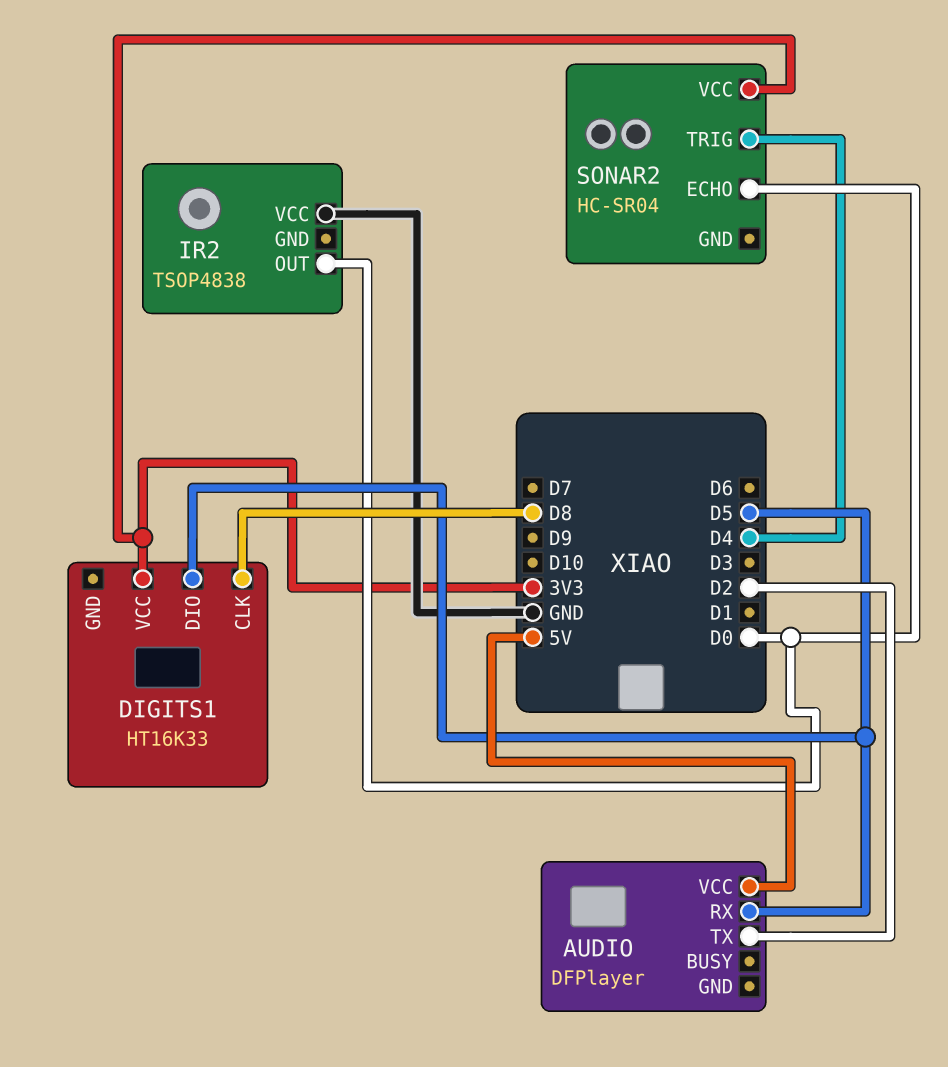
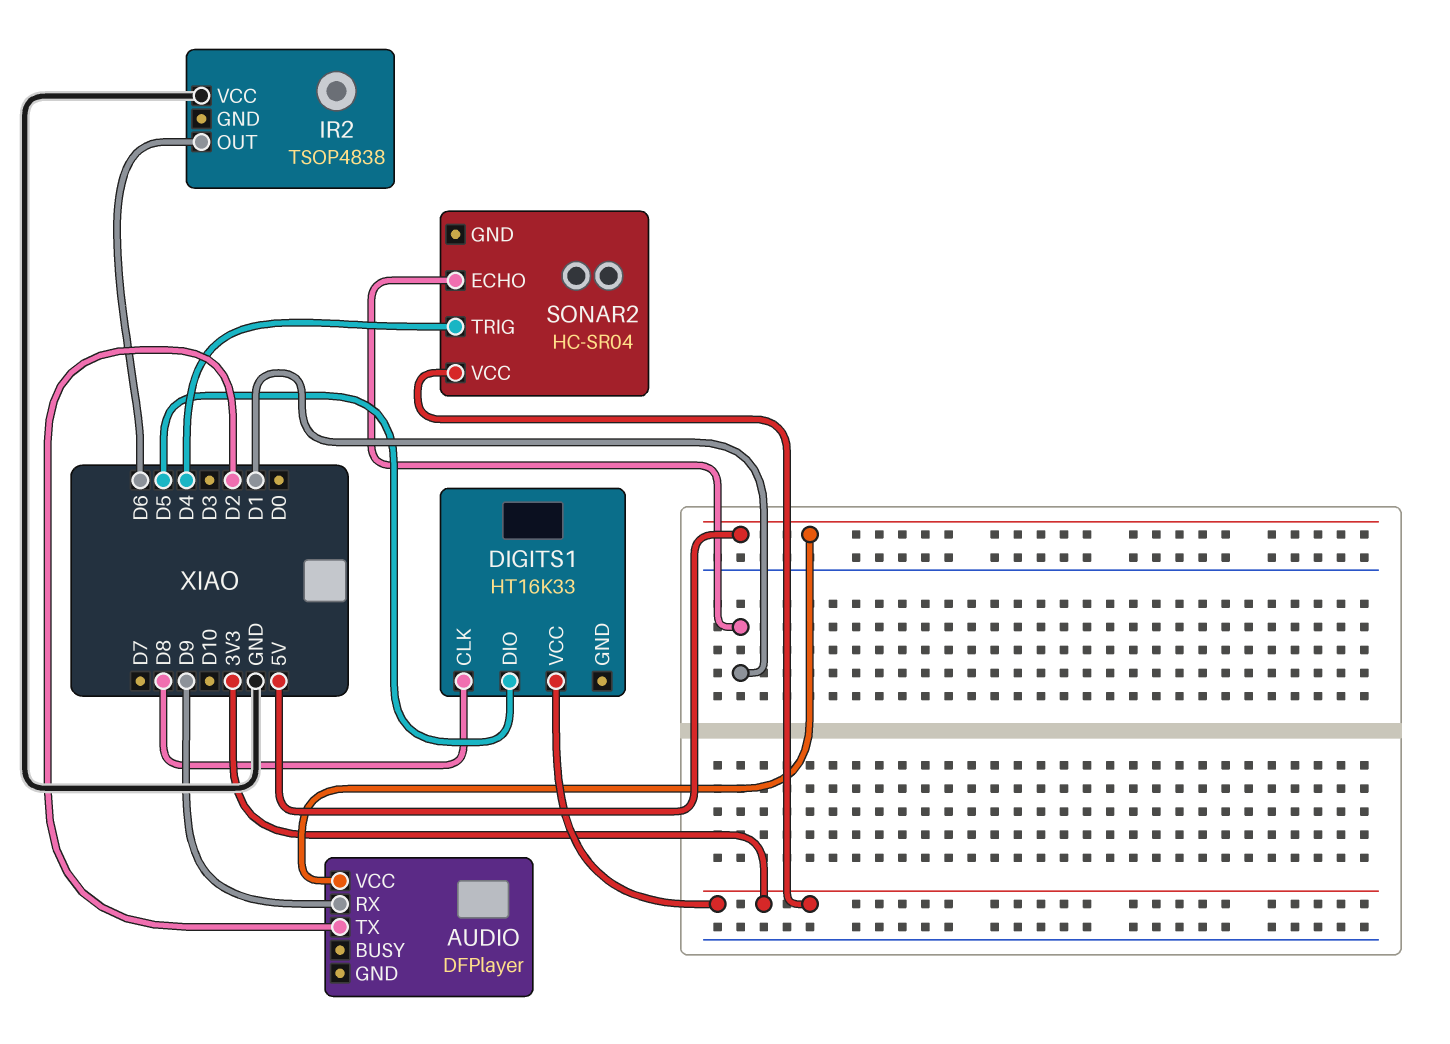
AUDIO pin RX: D5 -> D9
IR2 pin OUT: D0 -> D6
SONAR2 pin ECHO: D0 -> D1

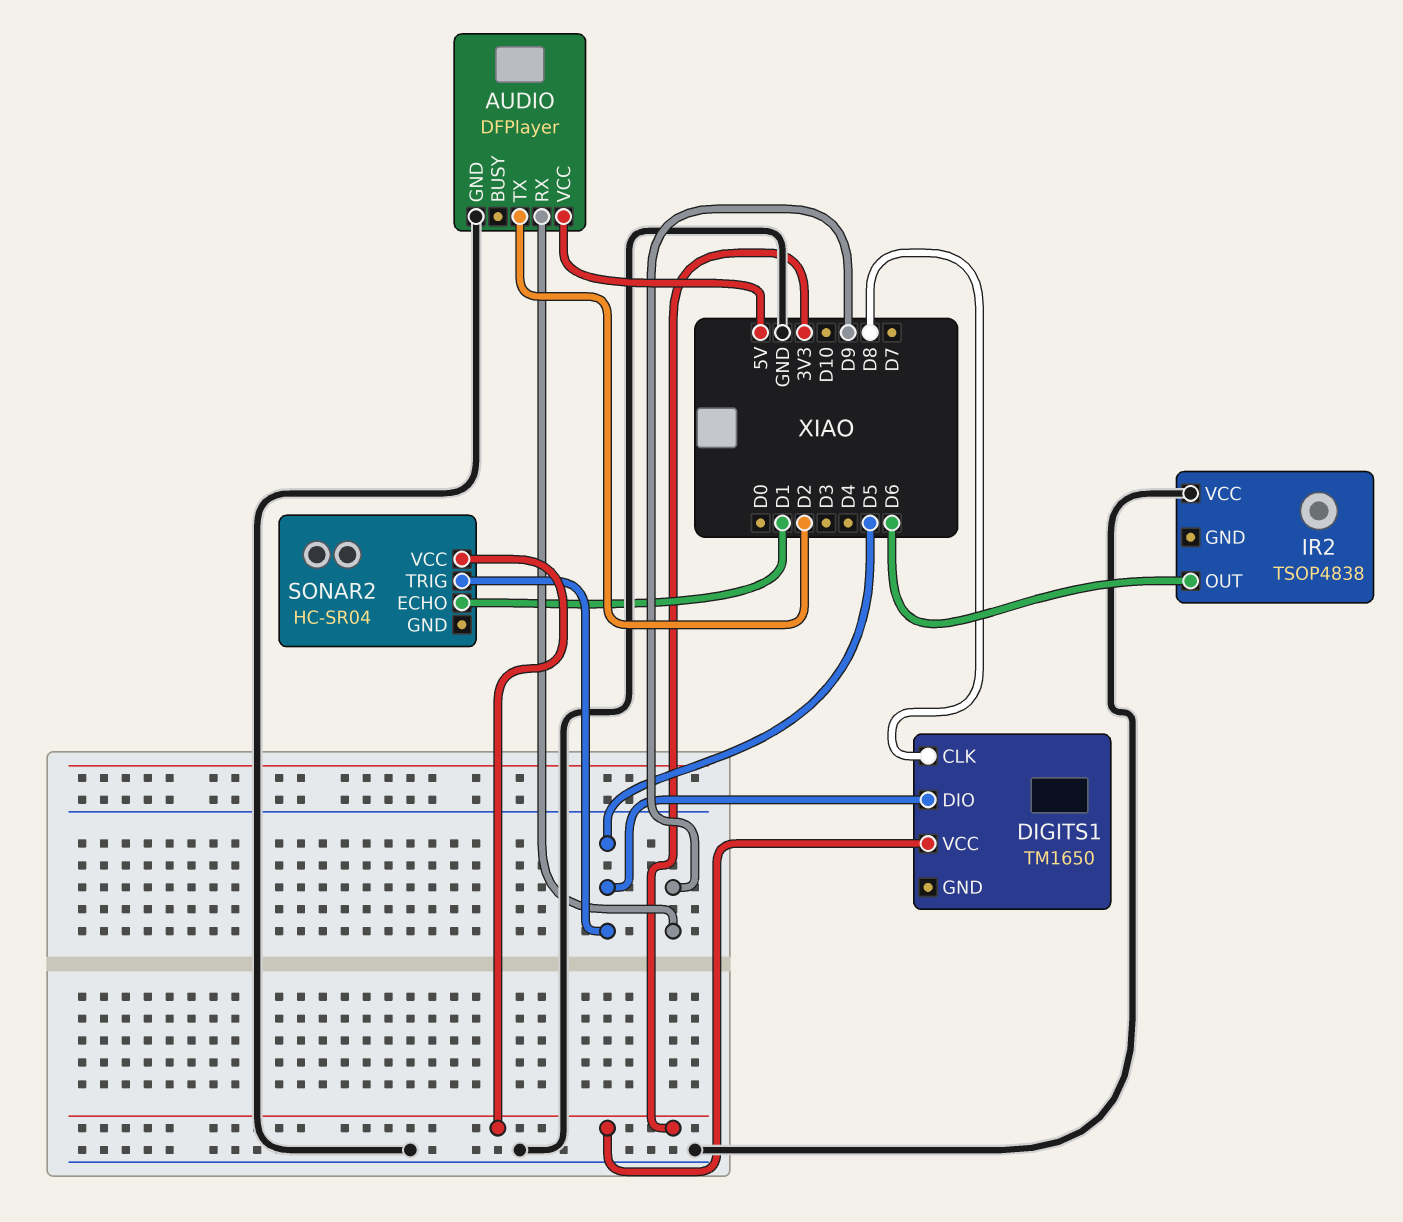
AUDIO pin GND: none -> GND
DIGITS1: HT16K33 -> TM1650
SONAR2 pin TRIG: D4 -> D5

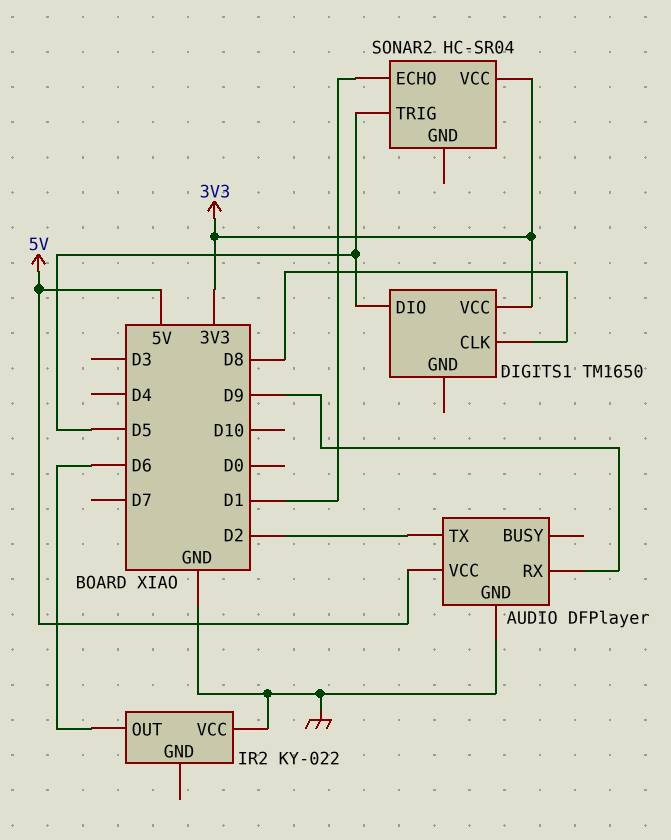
IR2: TSOP4838 -> KY-022

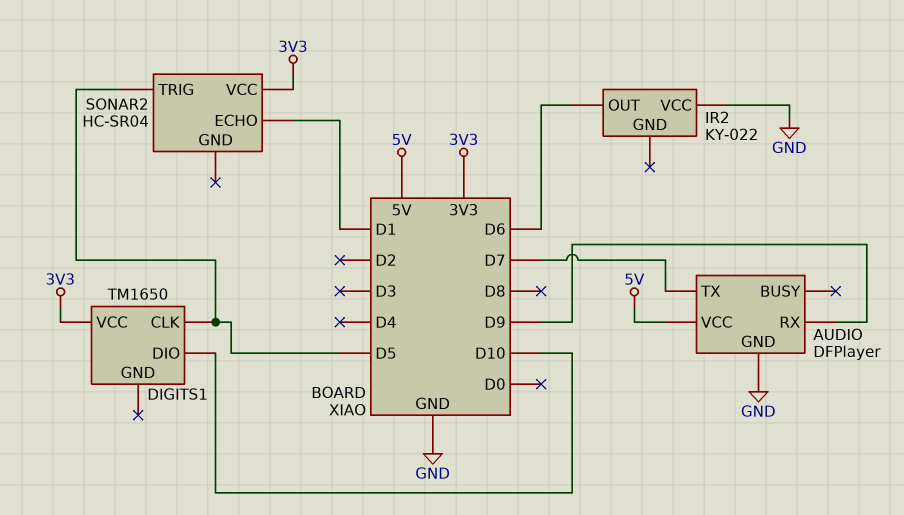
AUDIO pin TX: D2 -> D7
DIGITS1 pin CLK: D8 -> D5
DIGITS1 pin DIO: D5 -> D10

